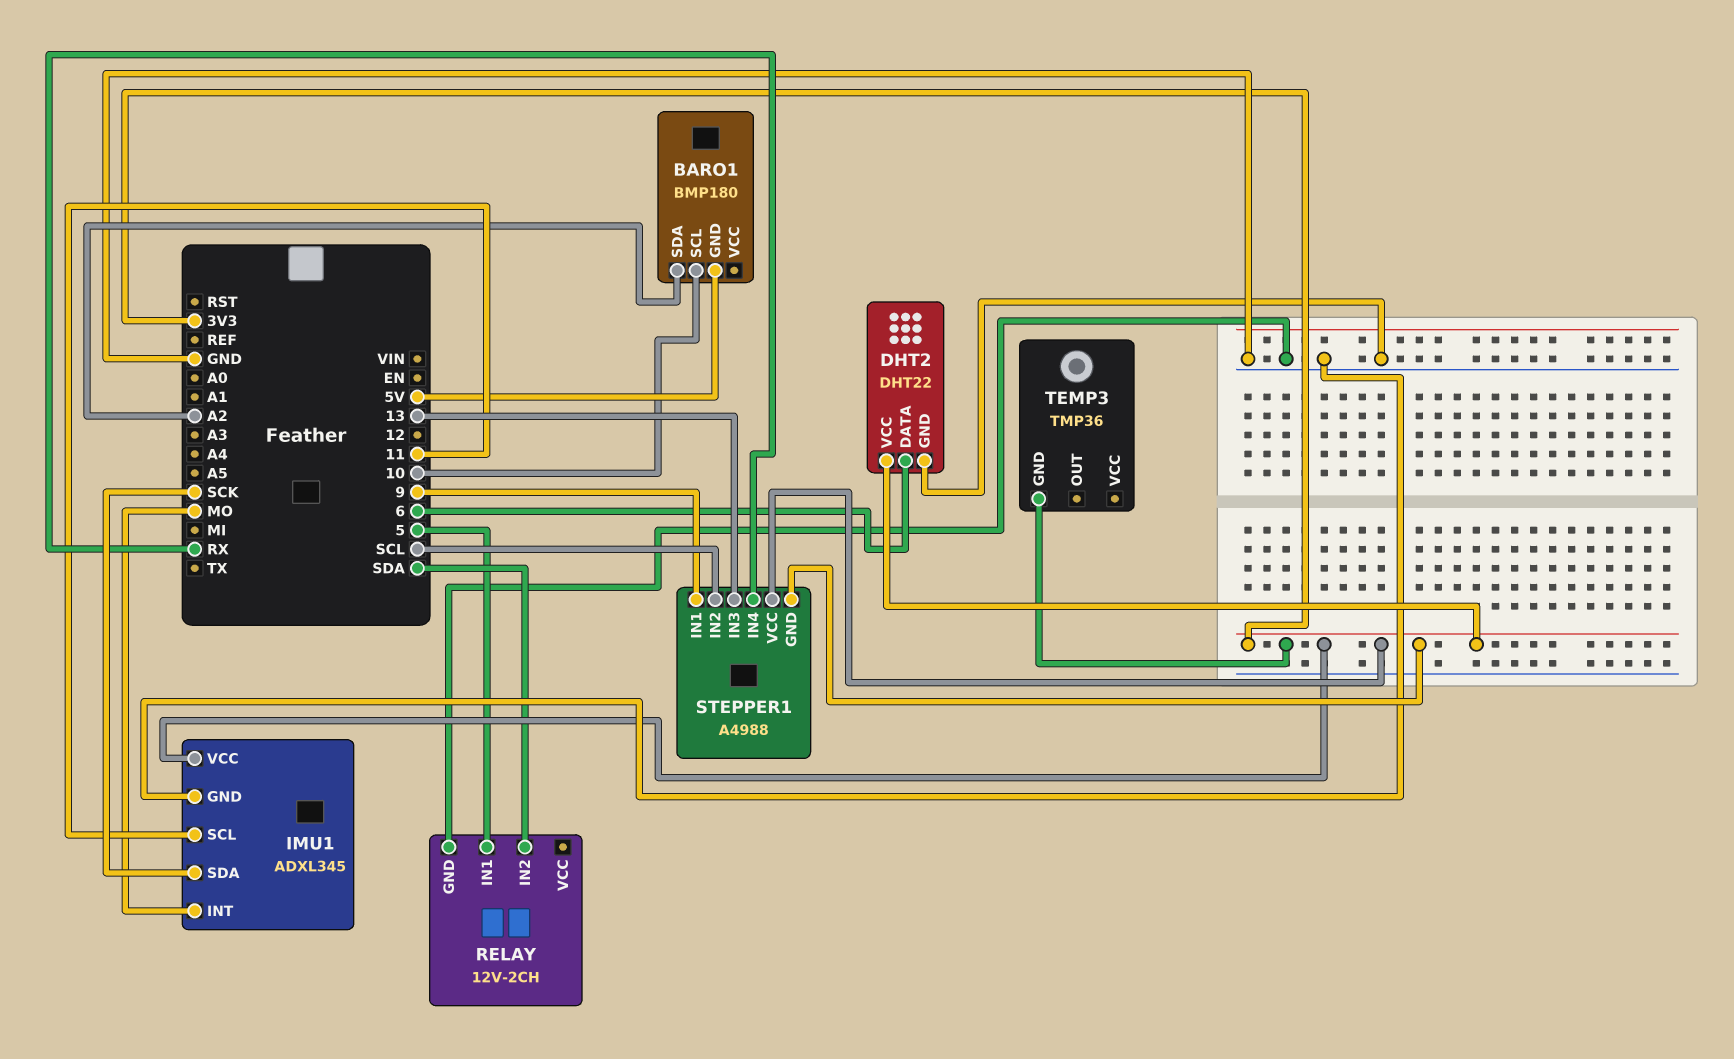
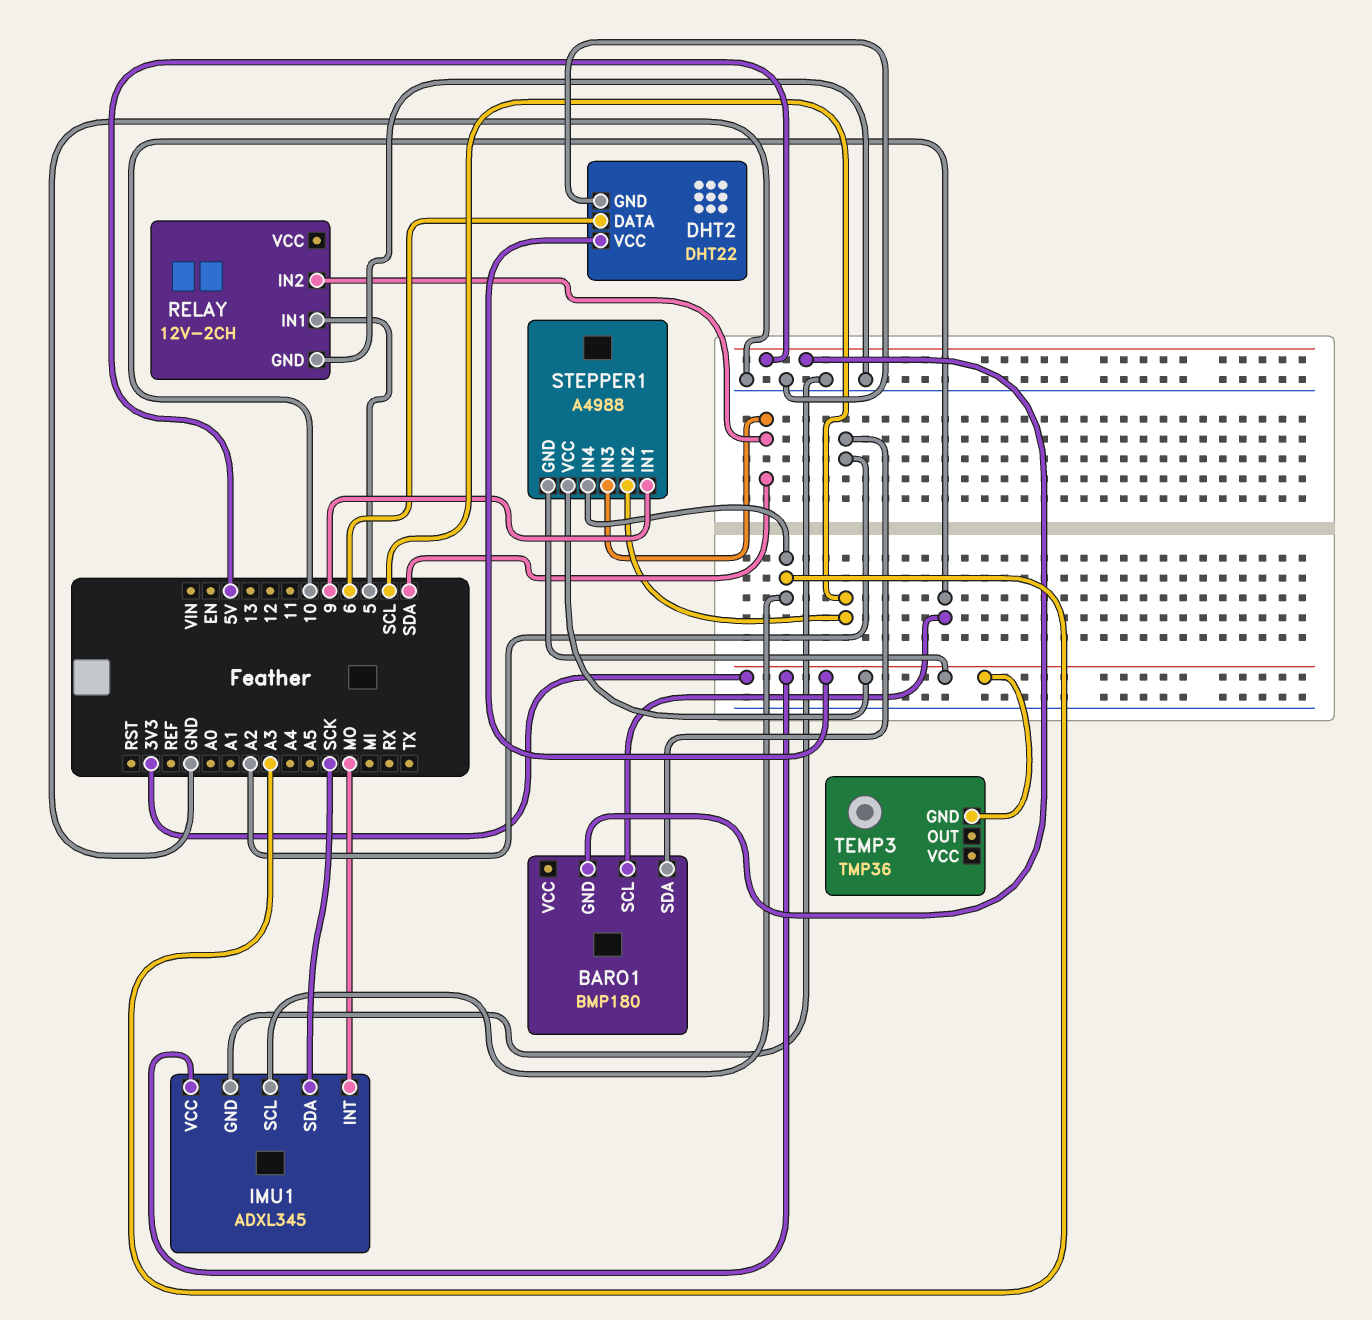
IMU1 pin SCL: 11 -> A3
STEPPER1 pin IN3: 13 -> SDA
STEPPER1 pin IN4: RX -> A3

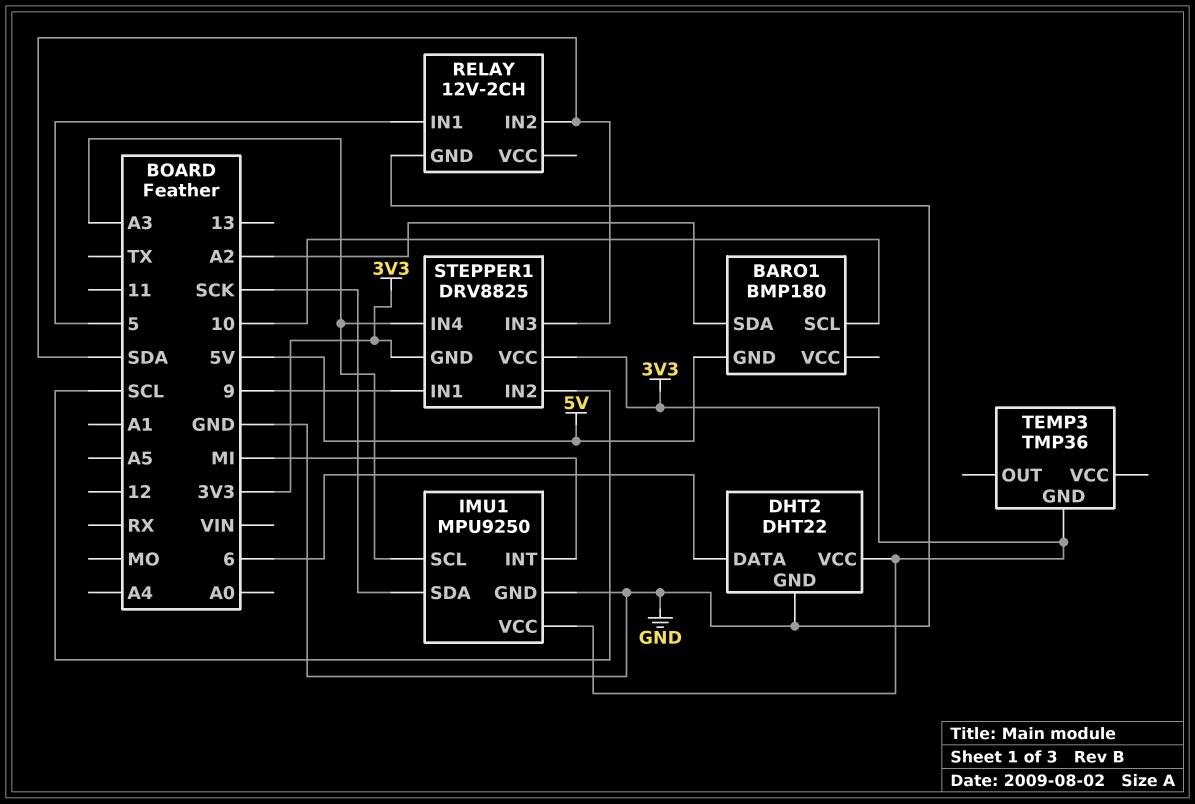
IMU1: ADXL345 -> MPU9250
IMU1 pin INT: MO -> MI
STEPPER1: A4988 -> DRV8825

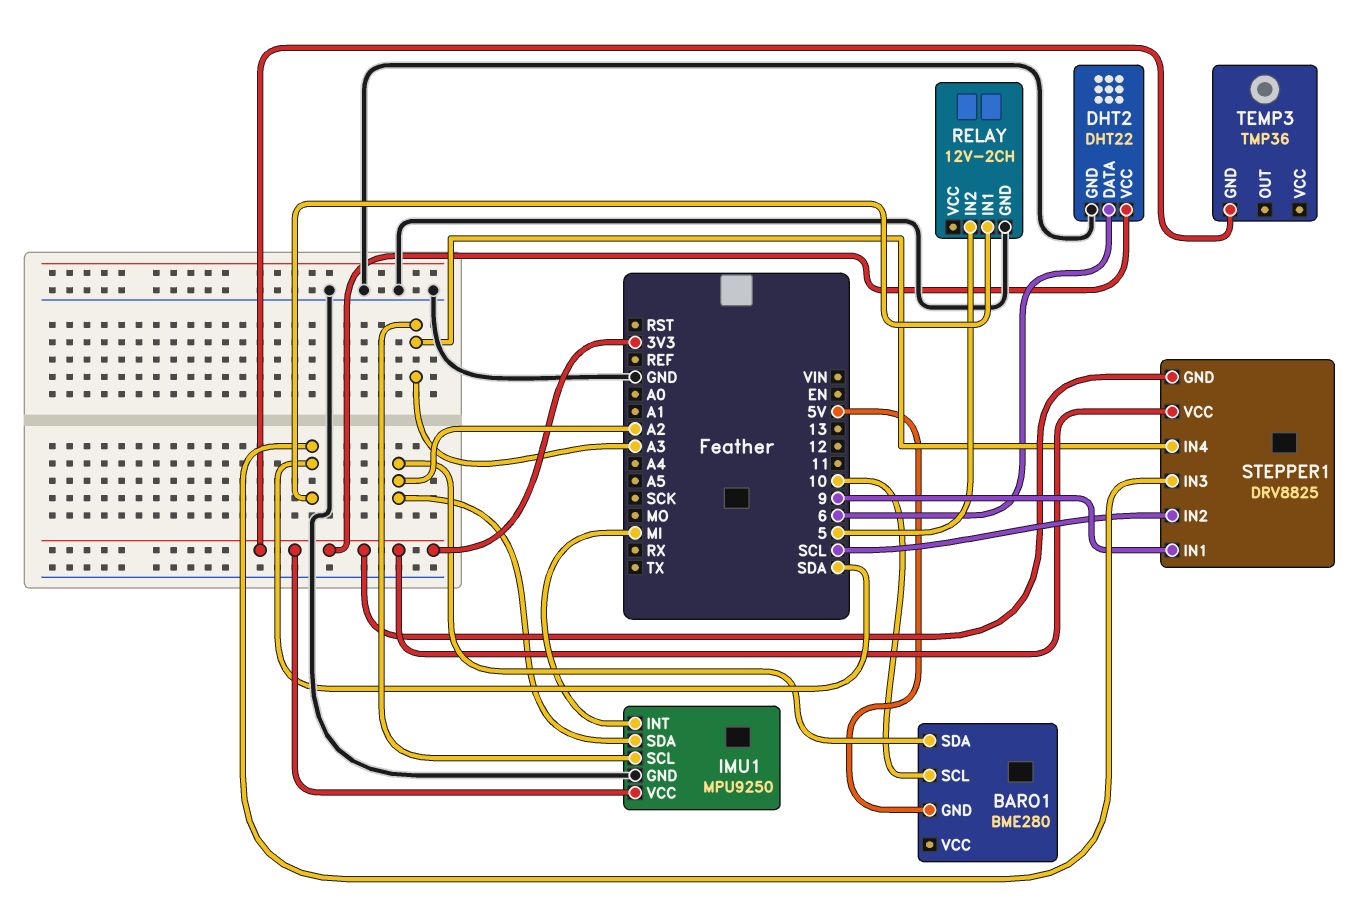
BARO1: BMP180 -> BME280
IMU1 pin SDA: SCK -> A2
RELAY pin IN1: 5 -> SDA
RELAY pin IN2: SDA -> 5

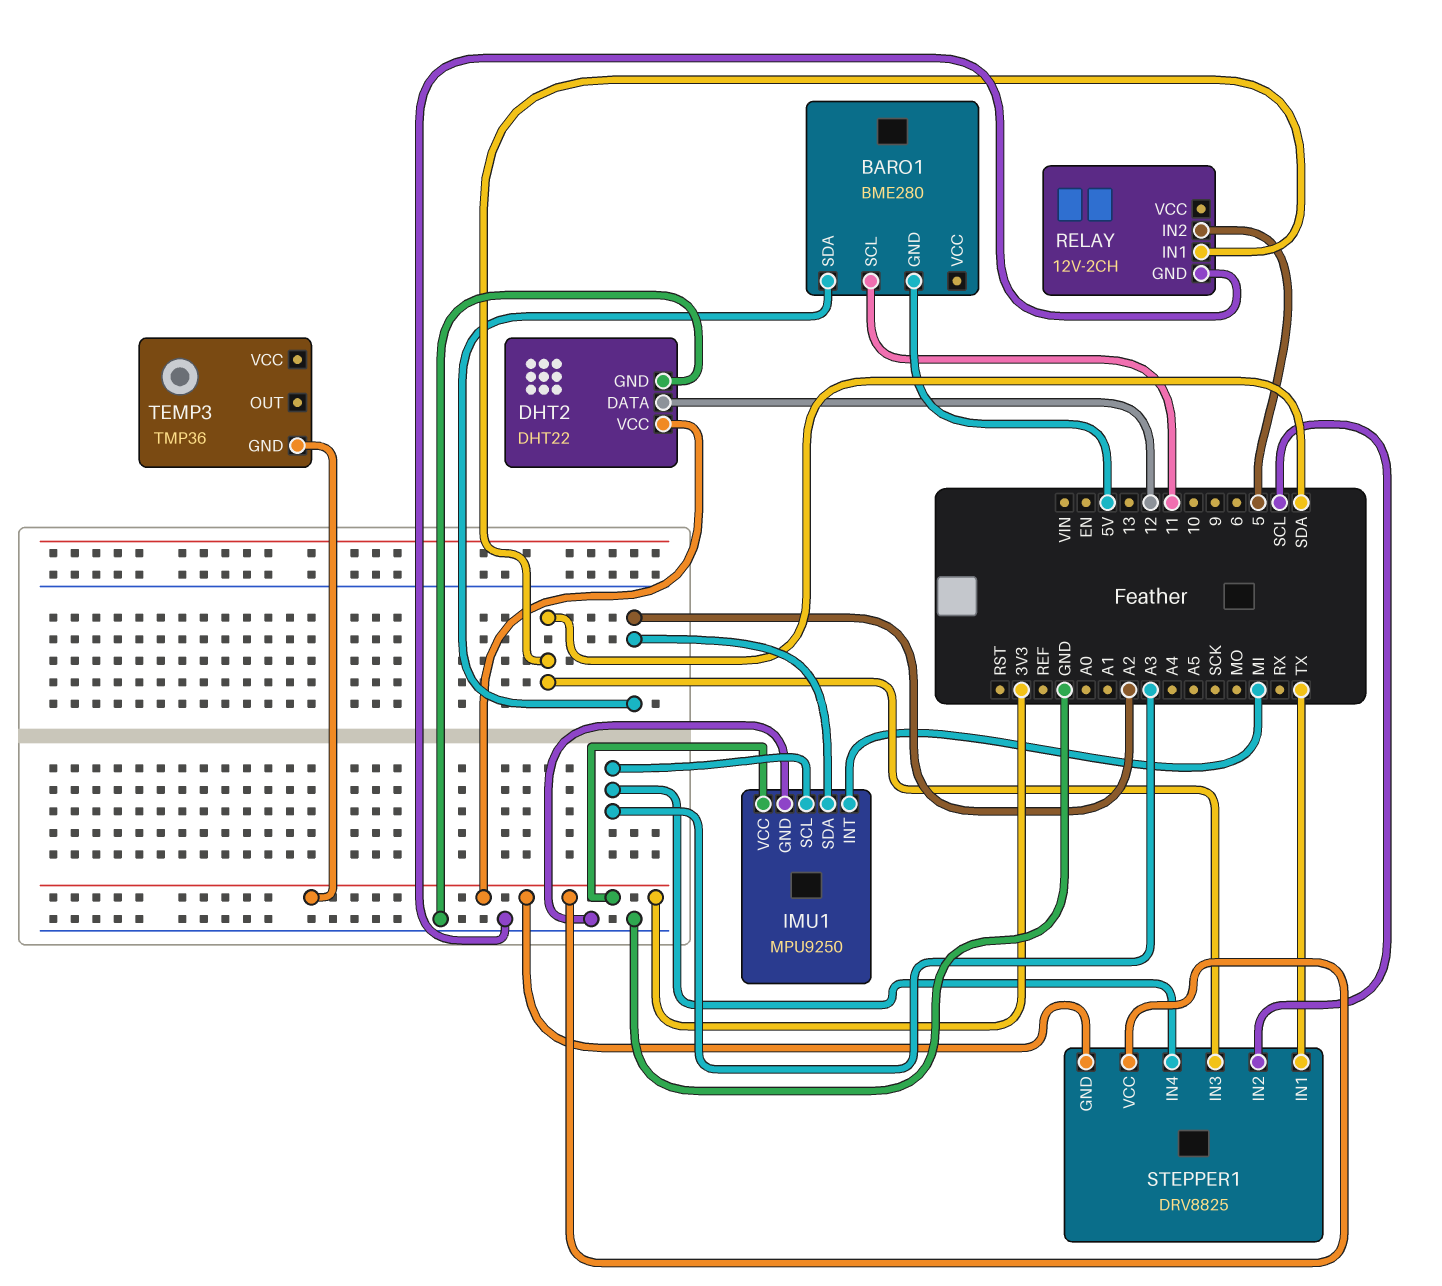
BARO1 pin SCL: 10 -> 11
DHT2 pin DATA: 6 -> 12
STEPPER1 pin IN1: 9 -> TX

